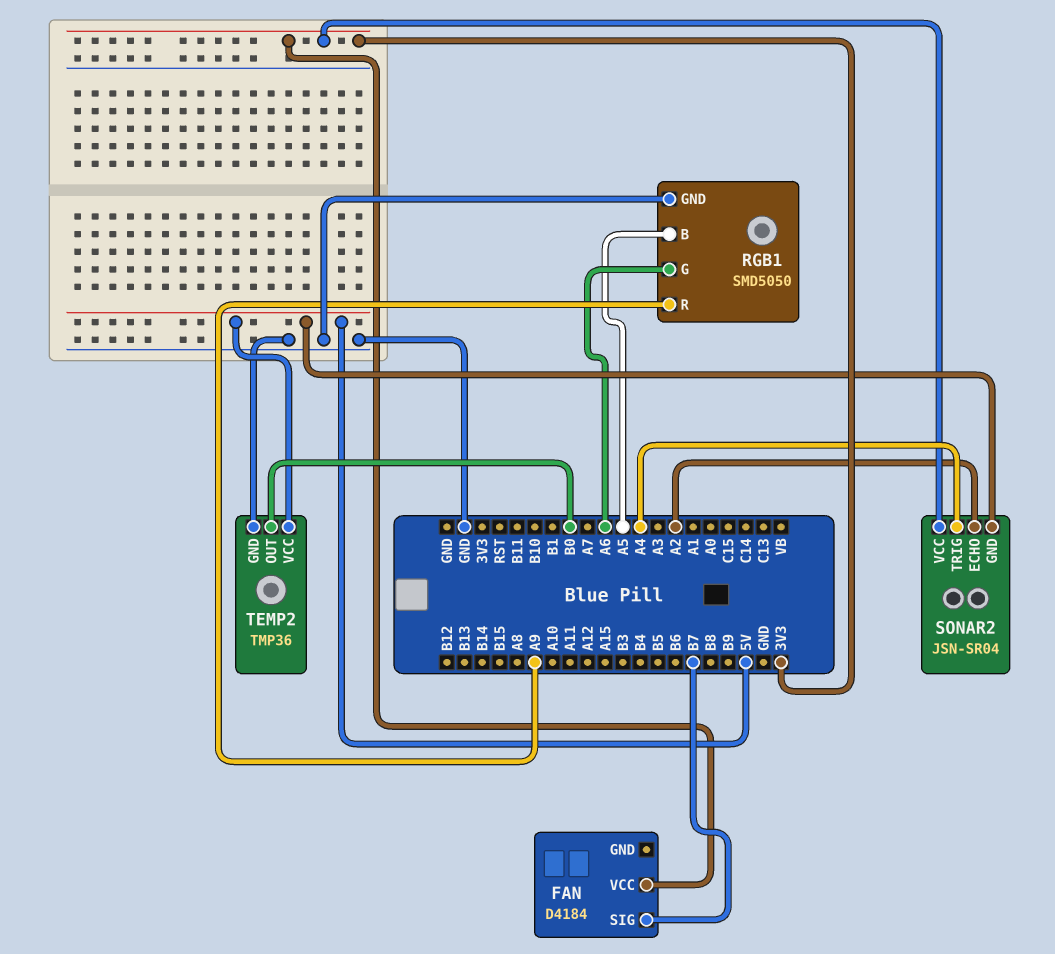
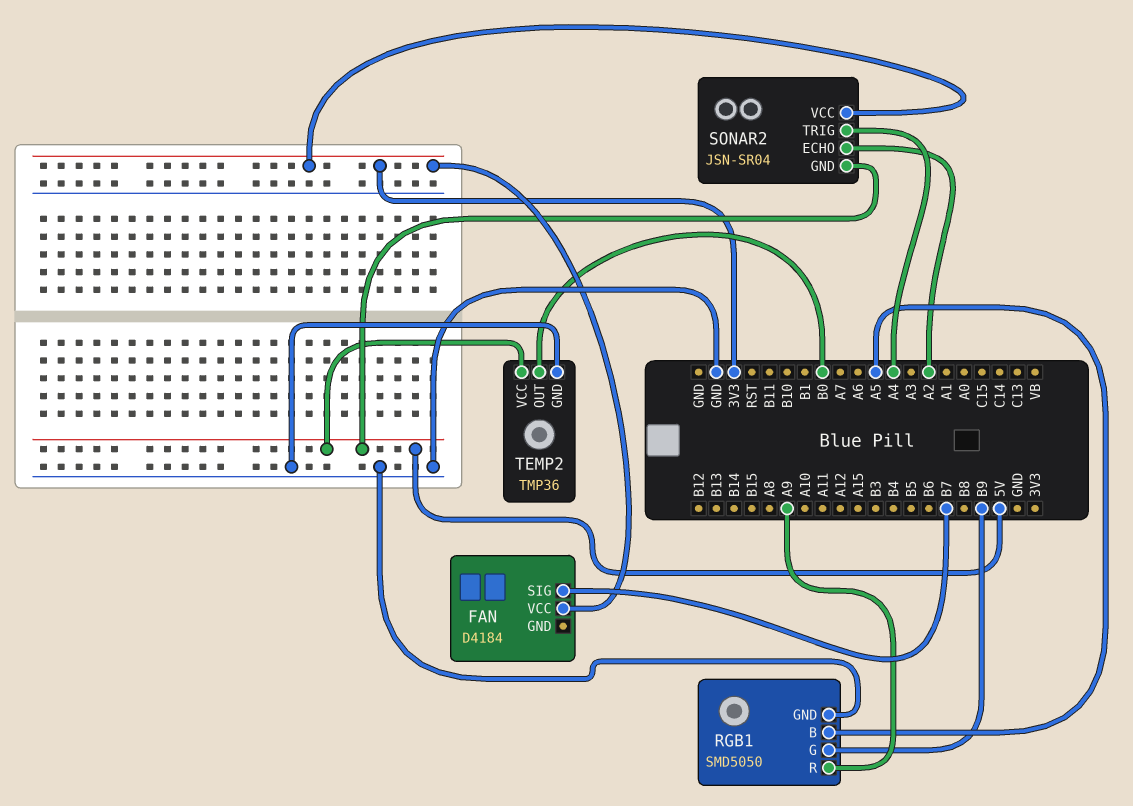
RGB1 pin G: A6 -> B9

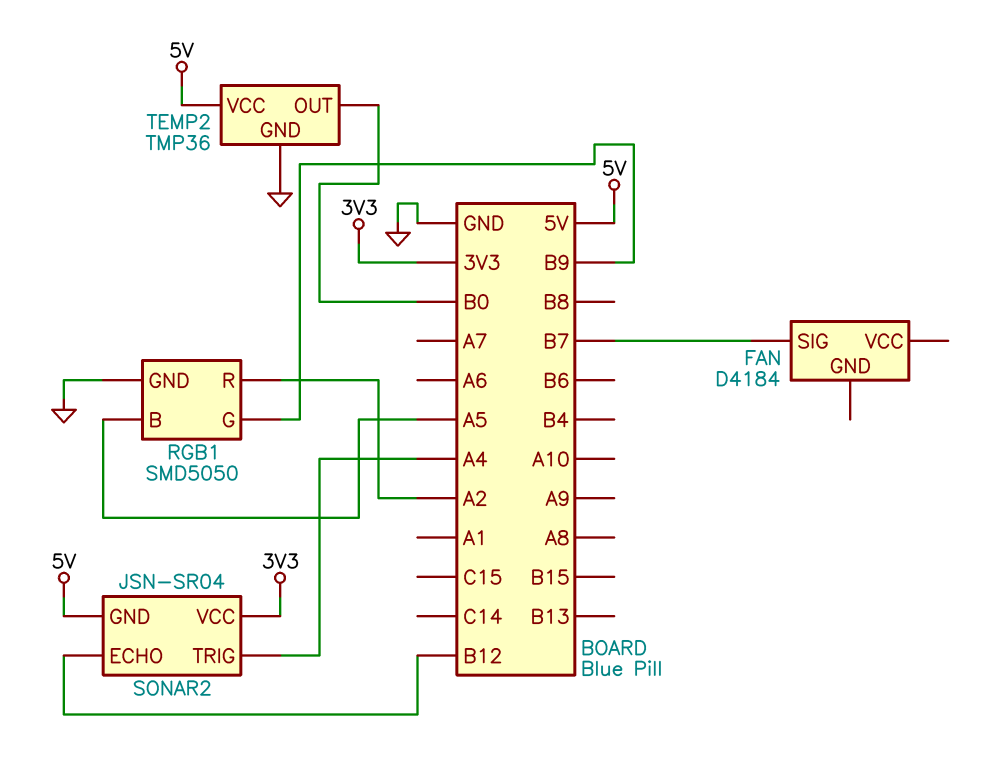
FAN pin VCC: 3V3 -> none
RGB1 pin R: A9 -> A2
SONAR2 pin ECHO: A2 -> B12

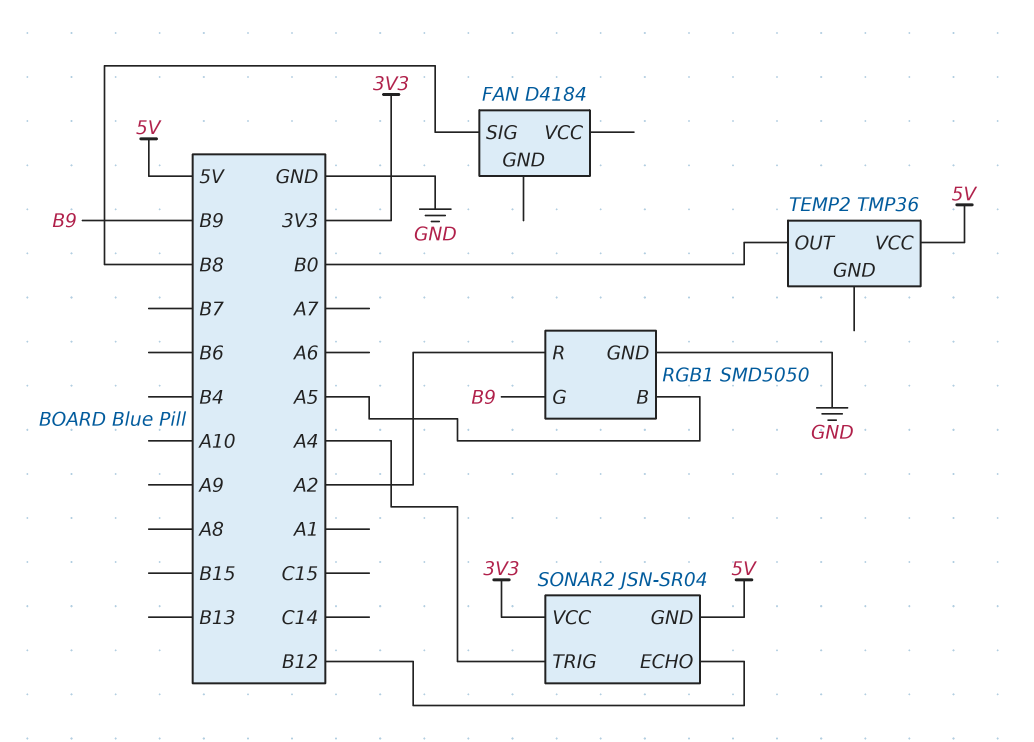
FAN pin SIG: B7 -> B8
TEMP2 pin GND: GND -> none

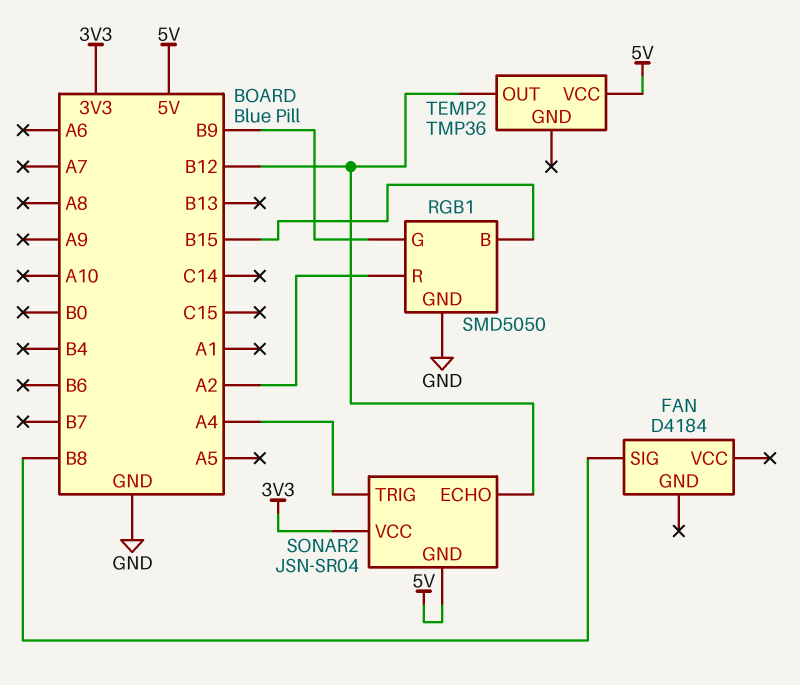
RGB1 pin B: A5 -> B15
TEMP2 pin OUT: B0 -> B12

